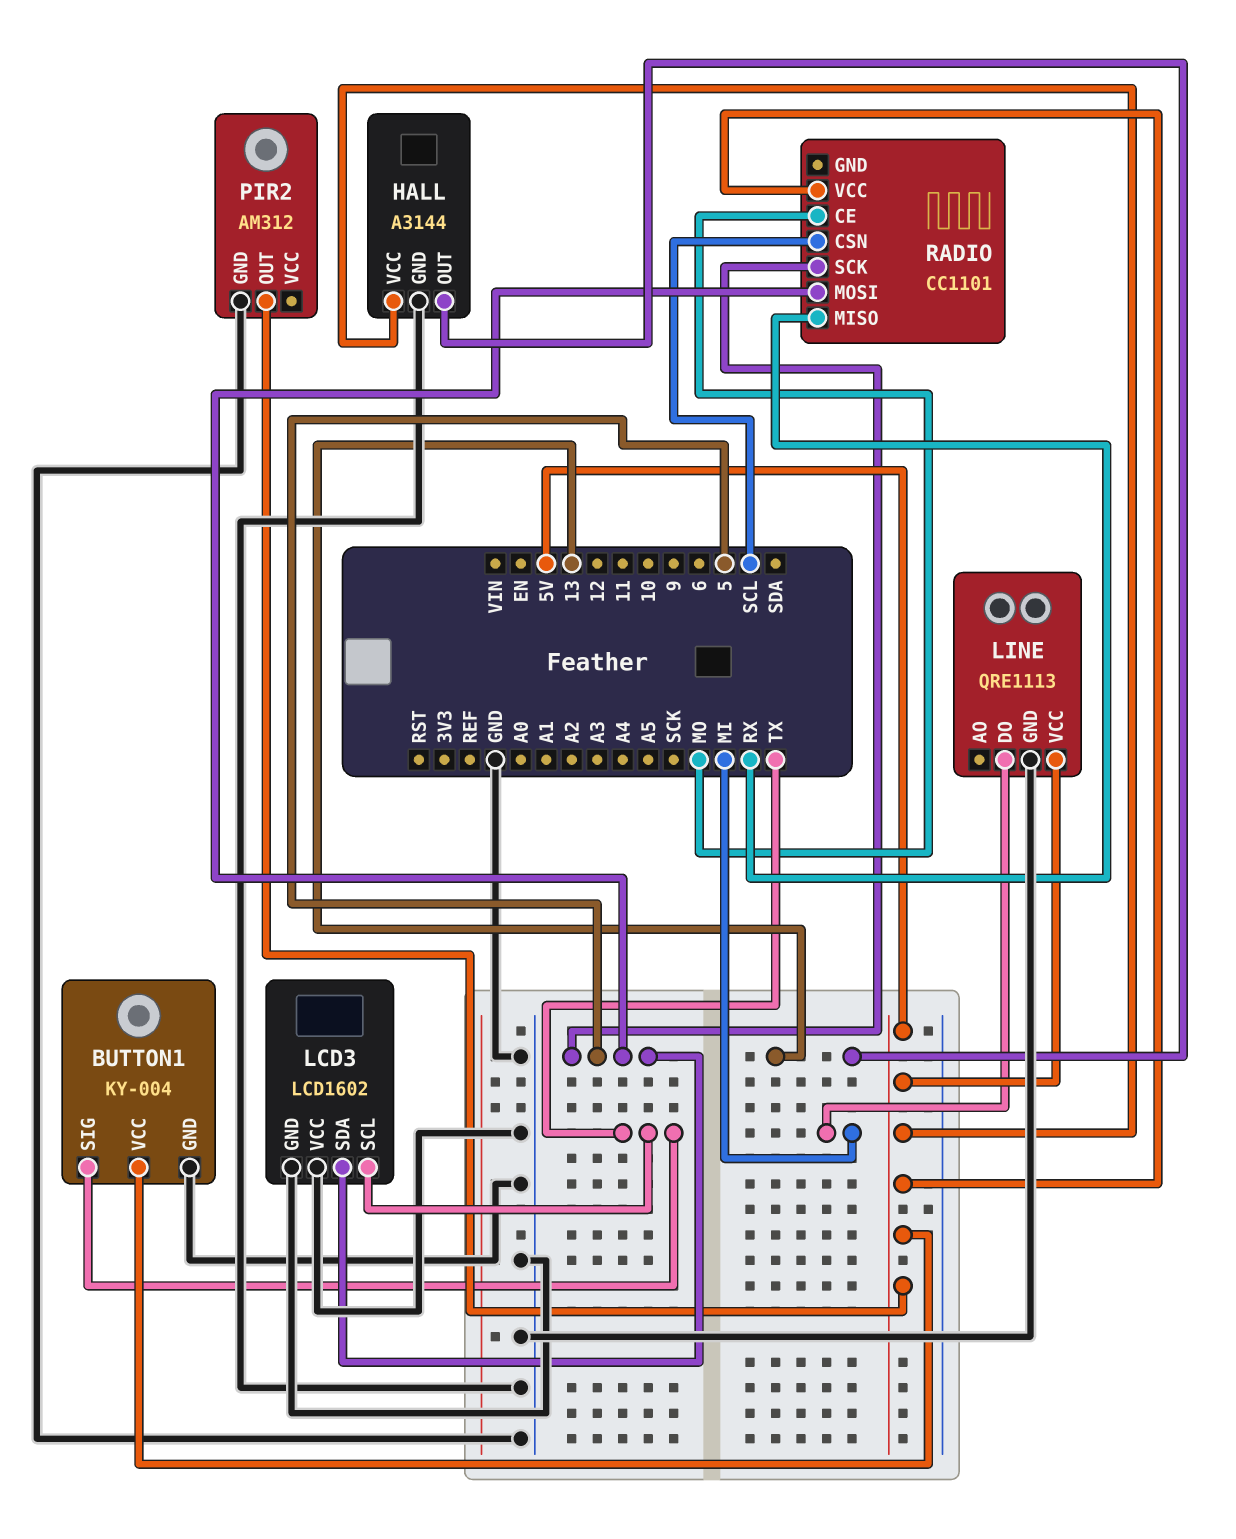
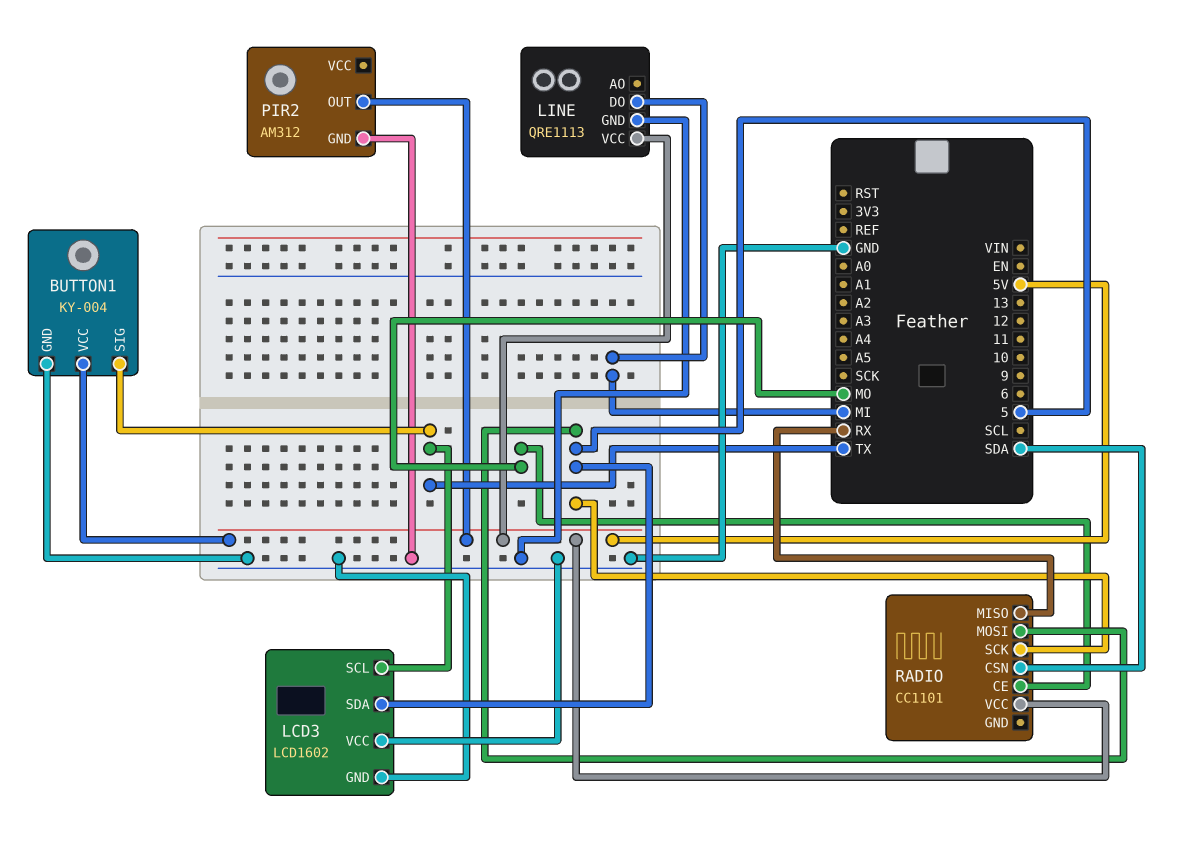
HALL: A3144 -> none
HALL pin GND: GND -> none
HALL pin OUT: 13 -> none
HALL pin VCC: 5V -> none
RADIO pin CSN: SCL -> SDA

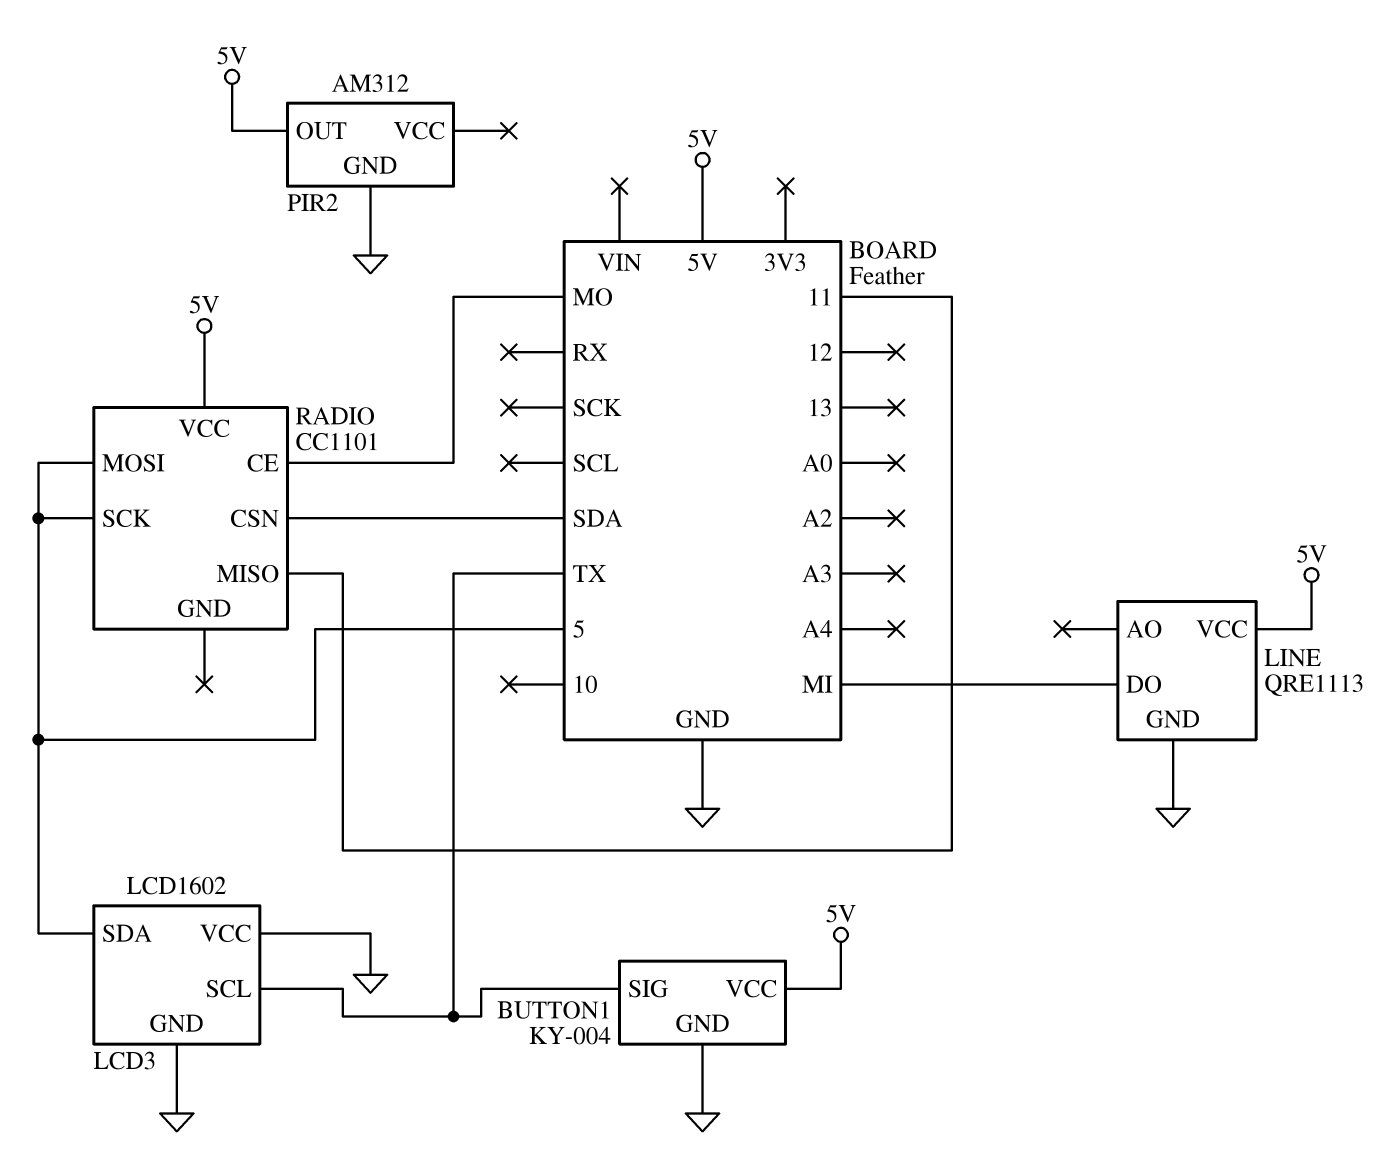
RADIO pin MISO: RX -> 11

